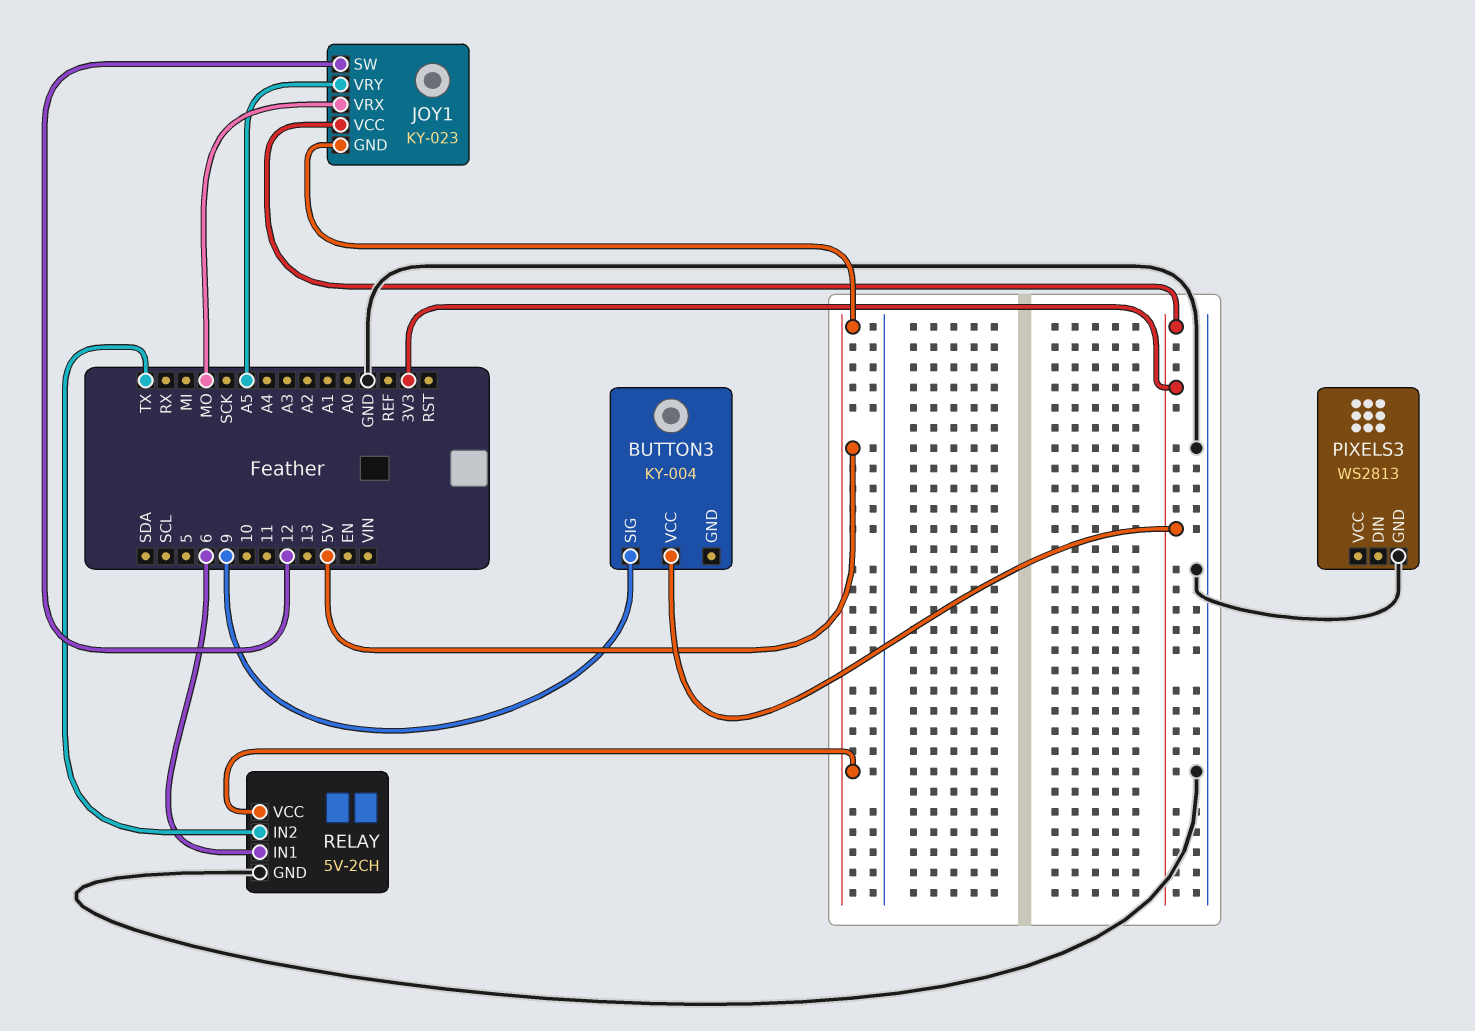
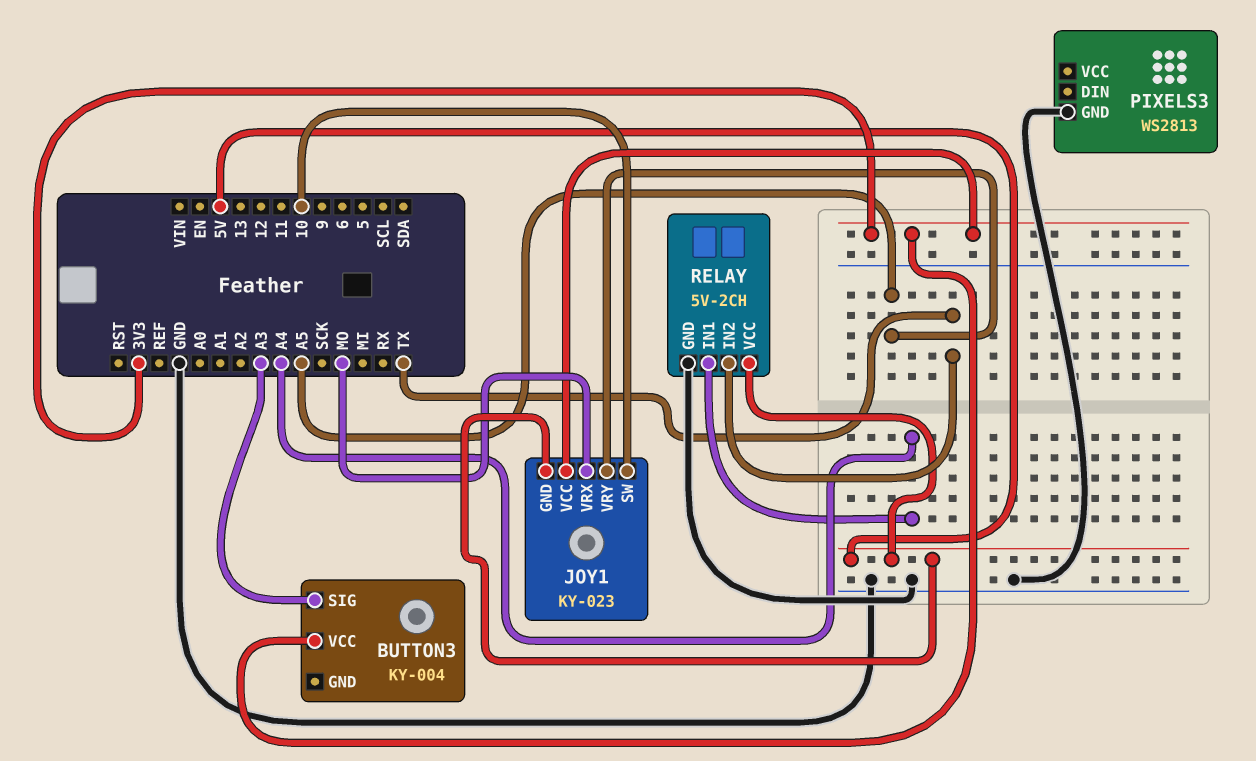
BUTTON3 pin SIG: 9 -> A3
JOY1 pin SW: 12 -> 10
RELAY pin IN1: 6 -> A4

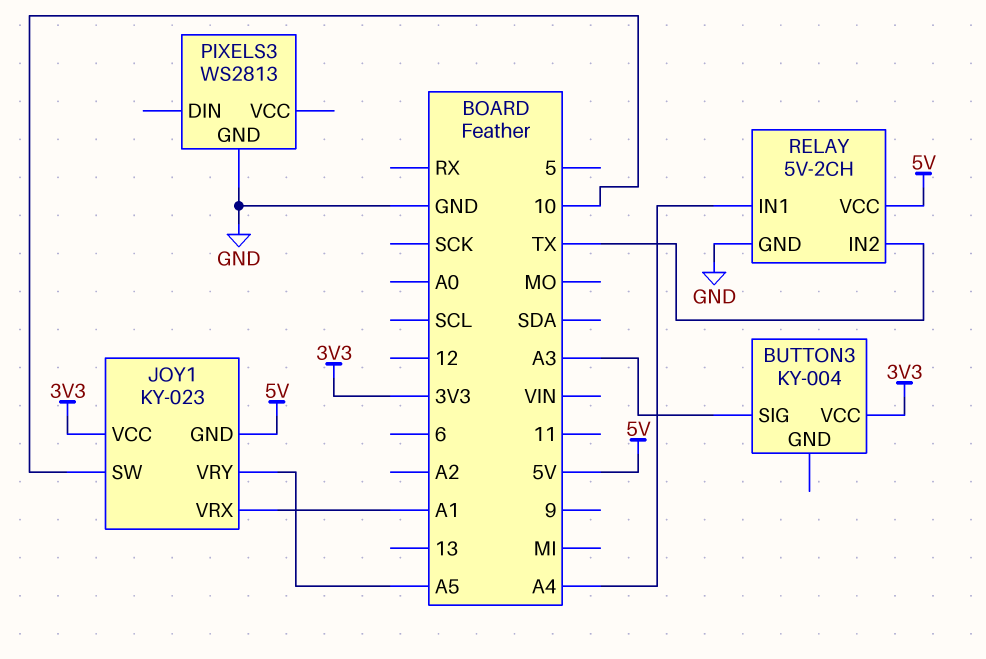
JOY1 pin VRX: MO -> A1

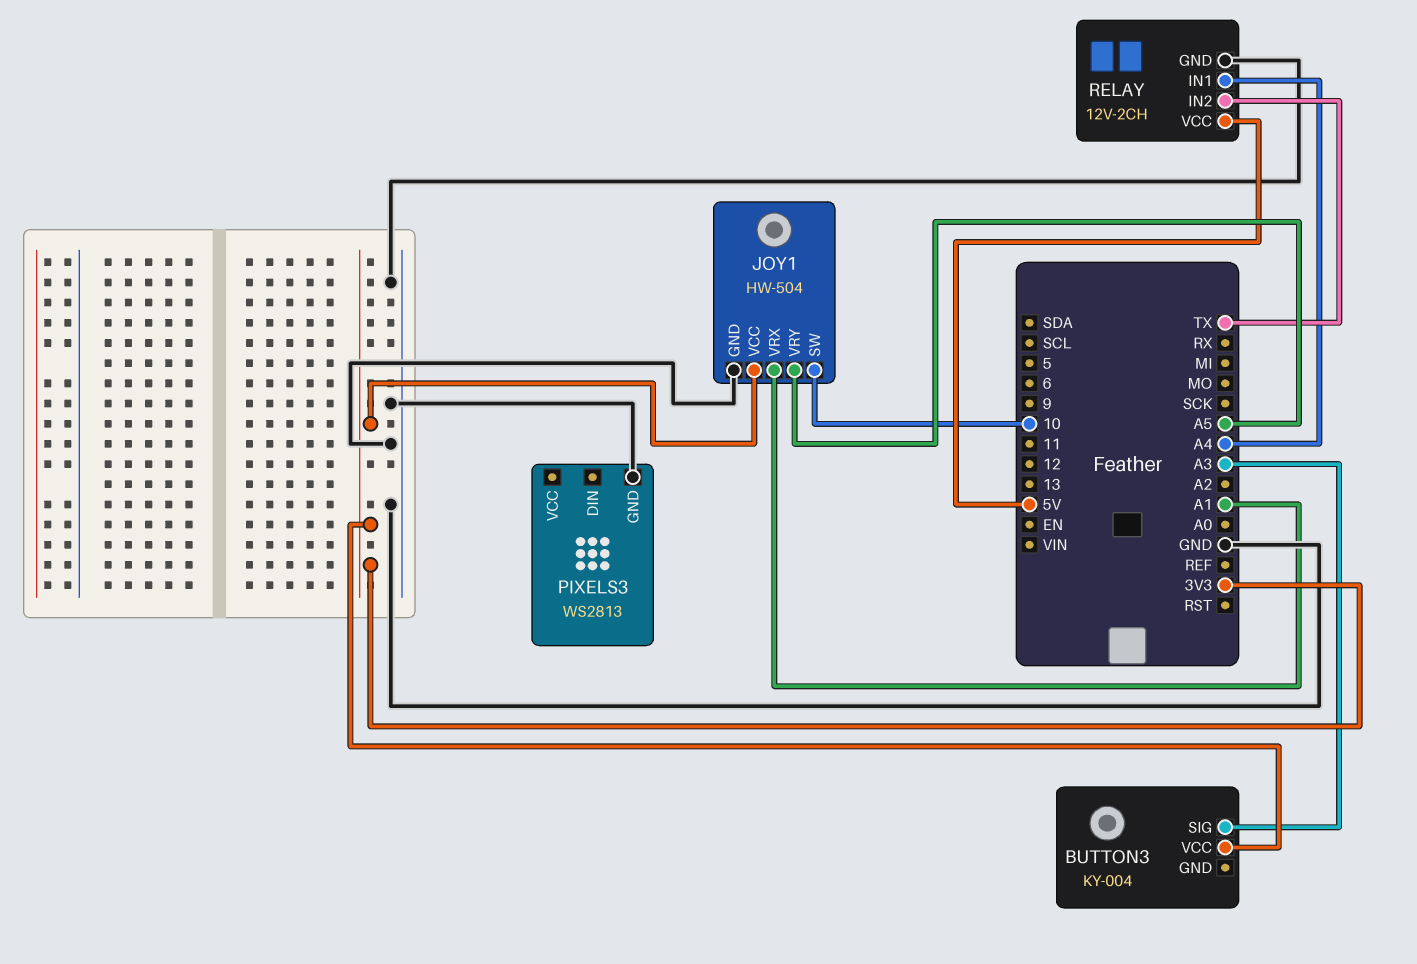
JOY1: KY-023 -> HW-504
JOY1 pin GND: 5V -> GND
RELAY: 5V-2CH -> 12V-2CH

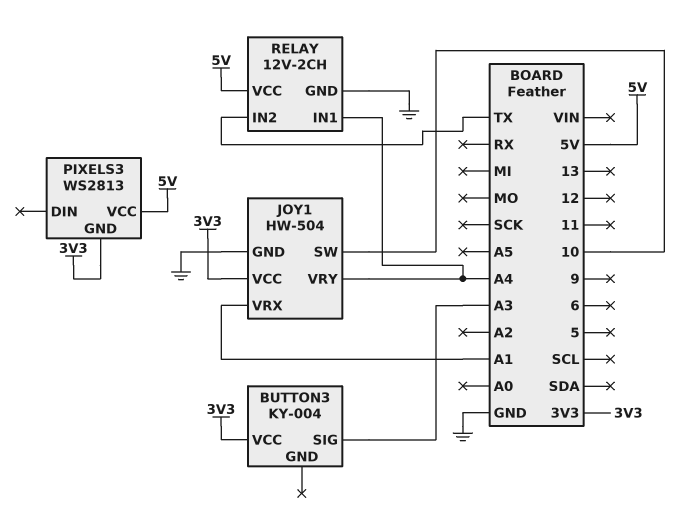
JOY1 pin VRY: A5 -> A4
PIXELS3 pin GND: GND -> 3V3
PIXELS3 pin VCC: none -> 5V

